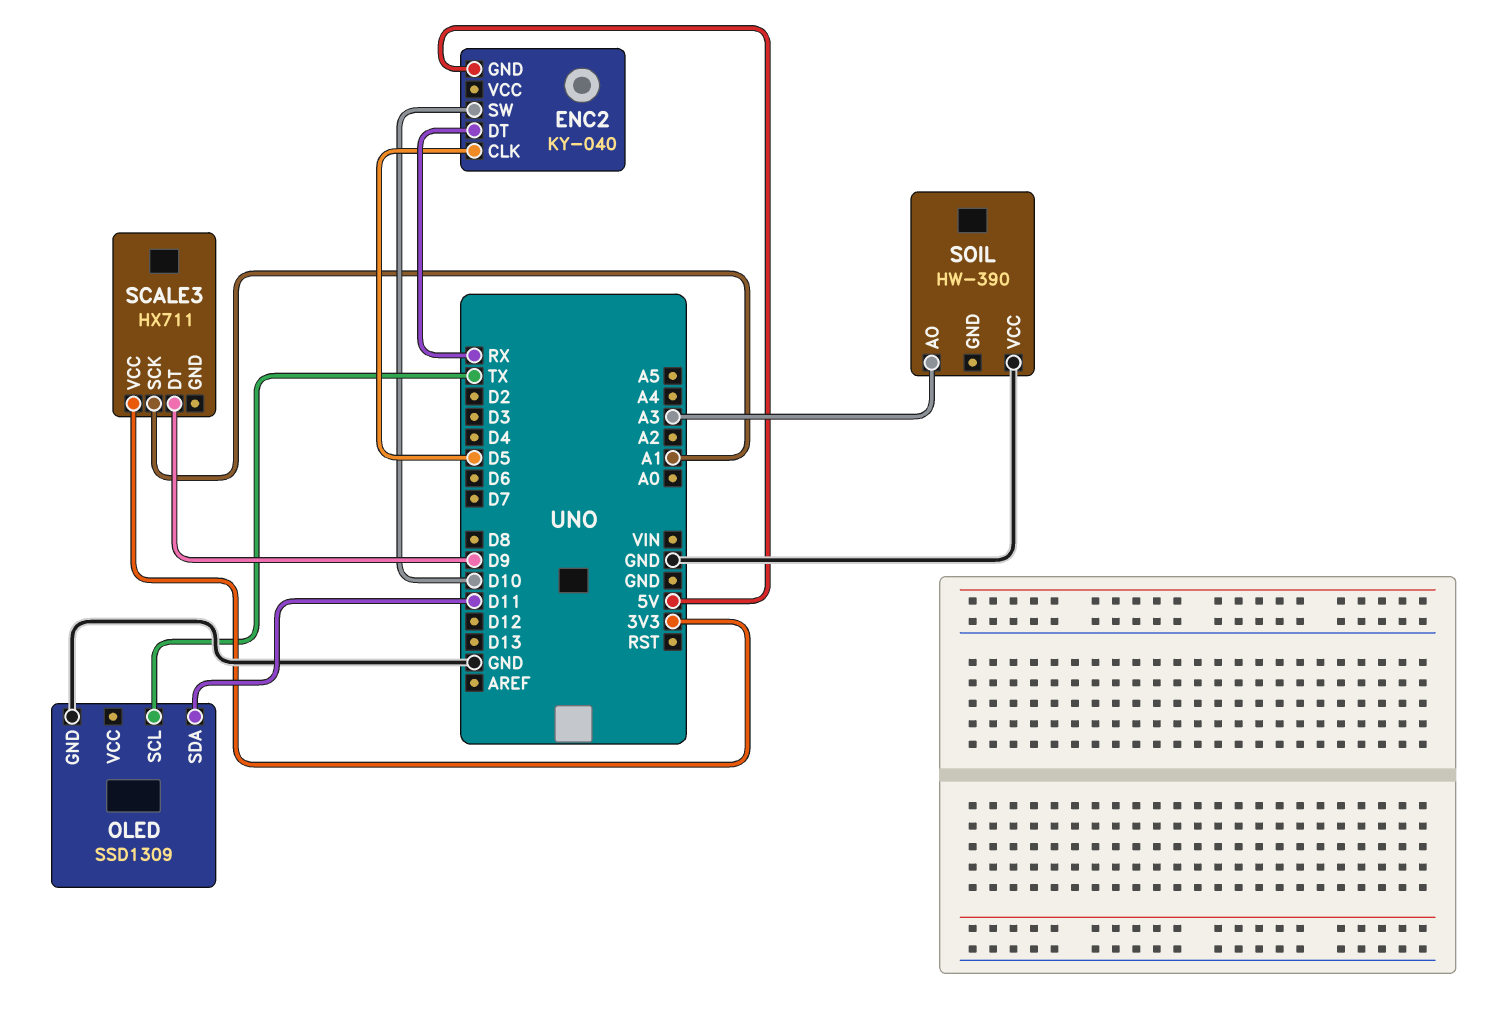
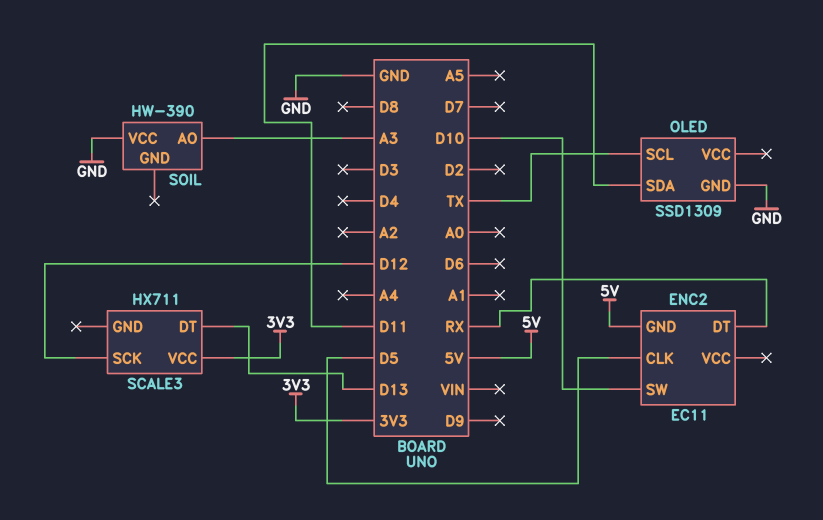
ENC2: KY-040 -> EC11
SCALE3 pin DT: D9 -> D13
SCALE3 pin SCK: A1 -> D12

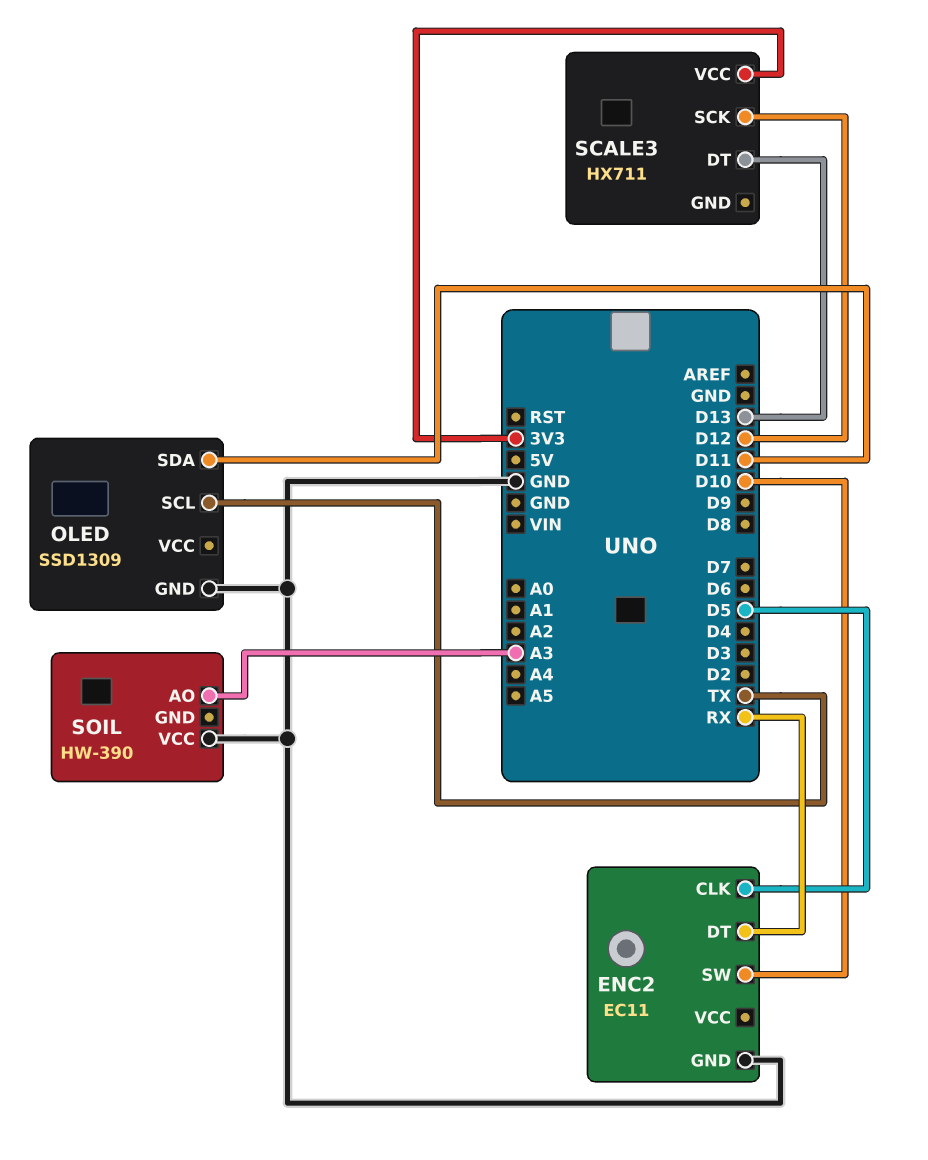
ENC2 pin GND: 5V -> GND

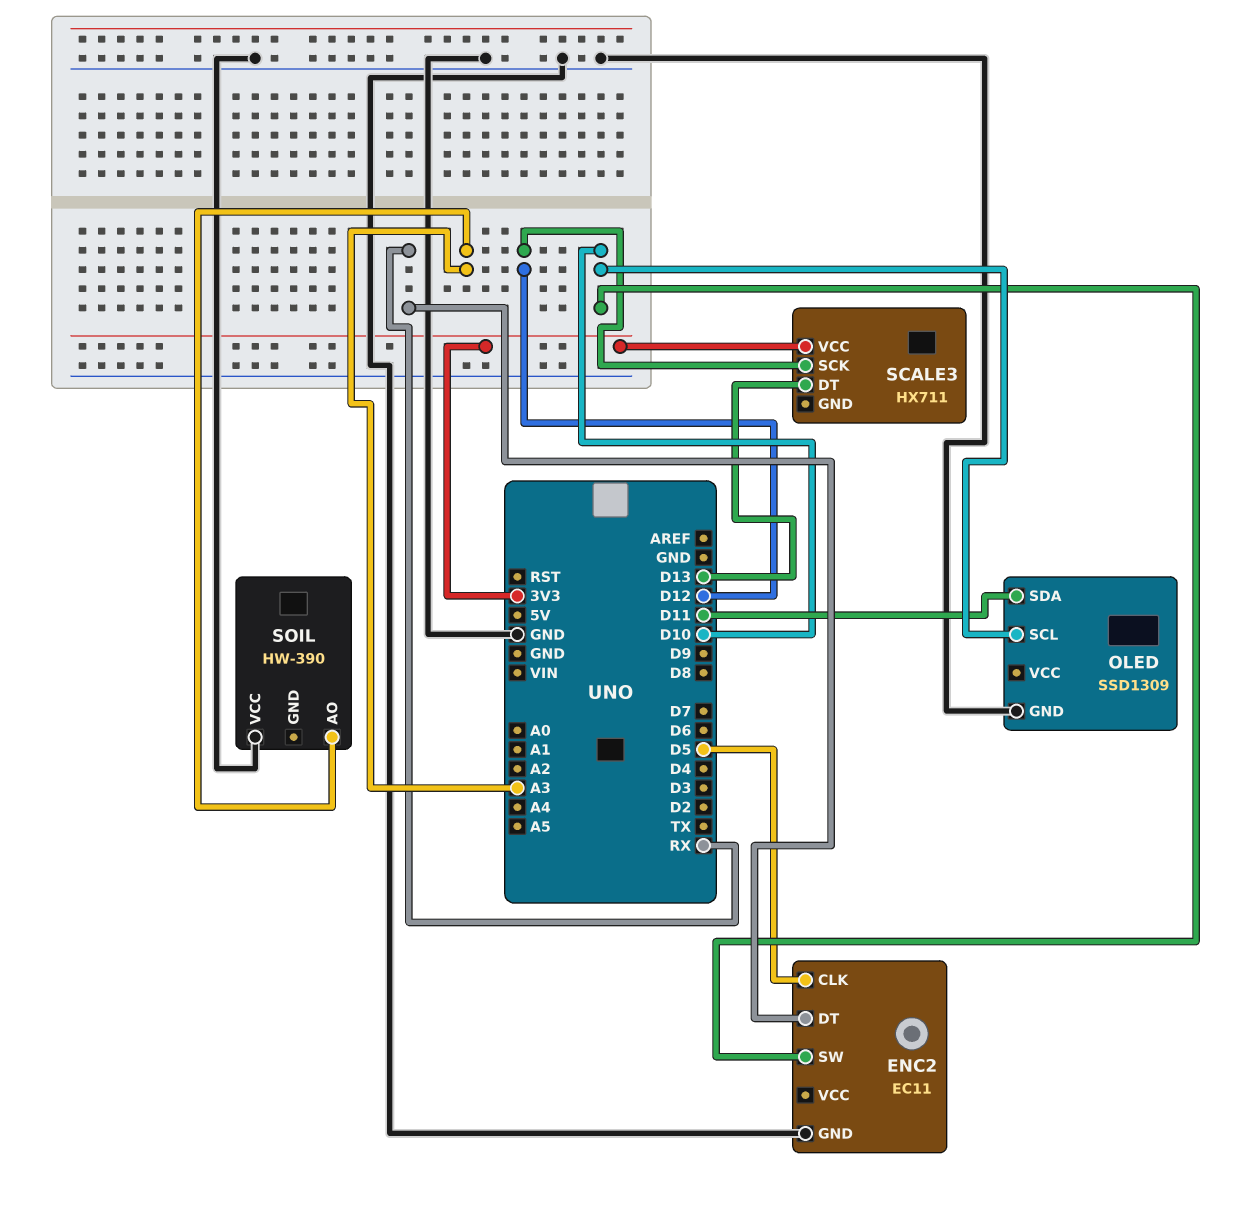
OLED pin SCL: TX -> D10

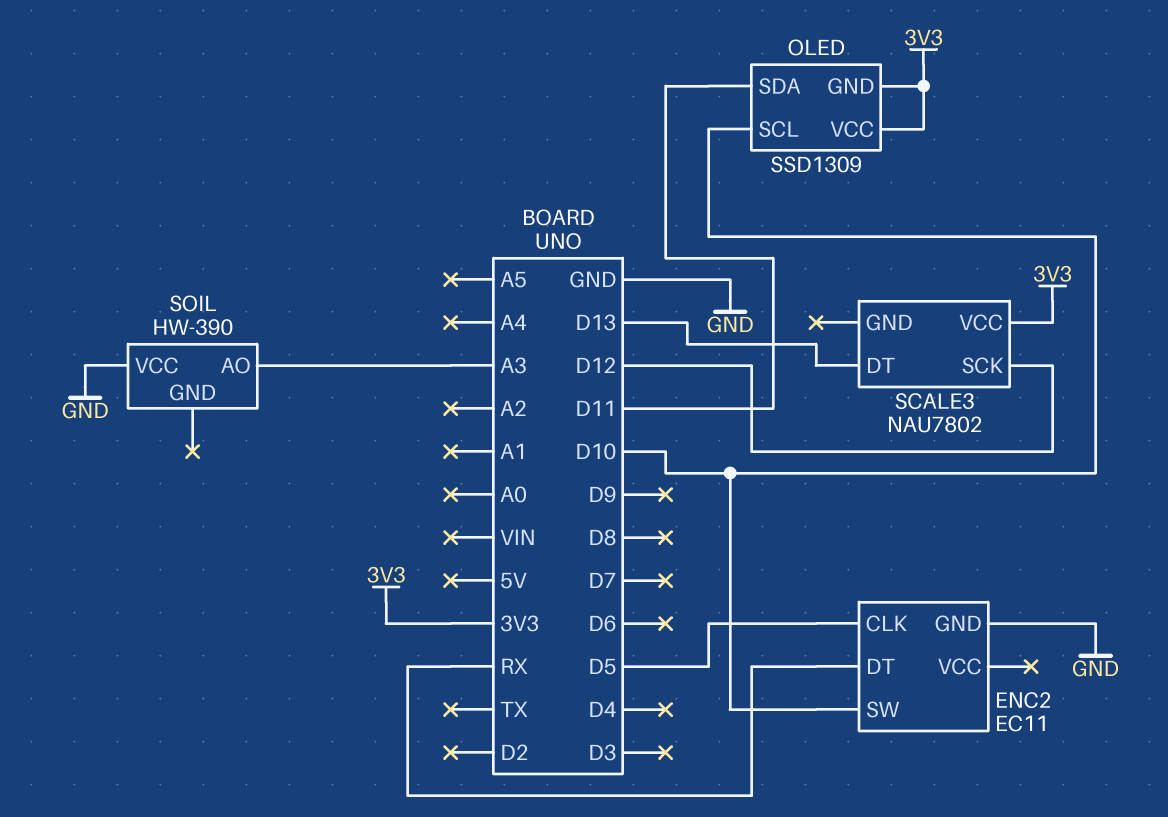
OLED pin GND: GND -> 3V3
OLED pin VCC: none -> 3V3
SCALE3: HX711 -> NAU7802

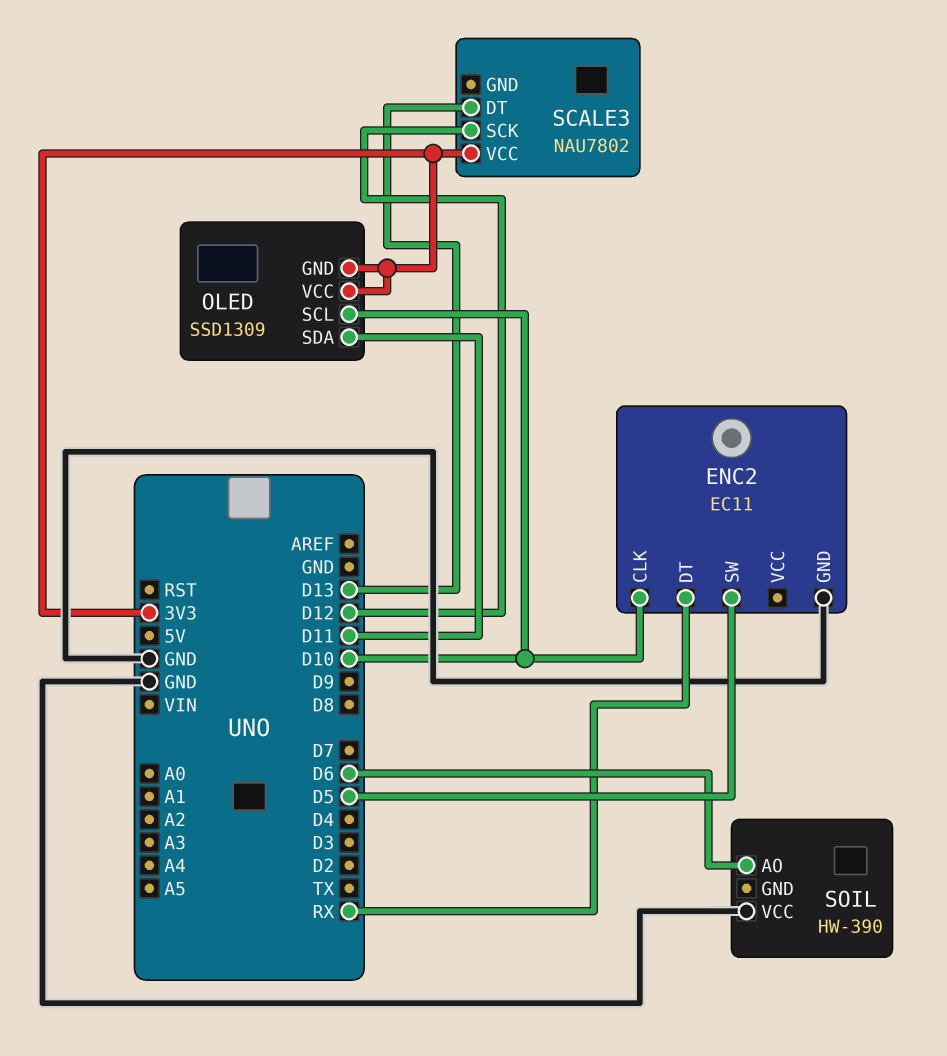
ENC2 pin CLK: D5 -> D10
ENC2 pin SW: D10 -> D5
SOIL pin AO: A3 -> D6

